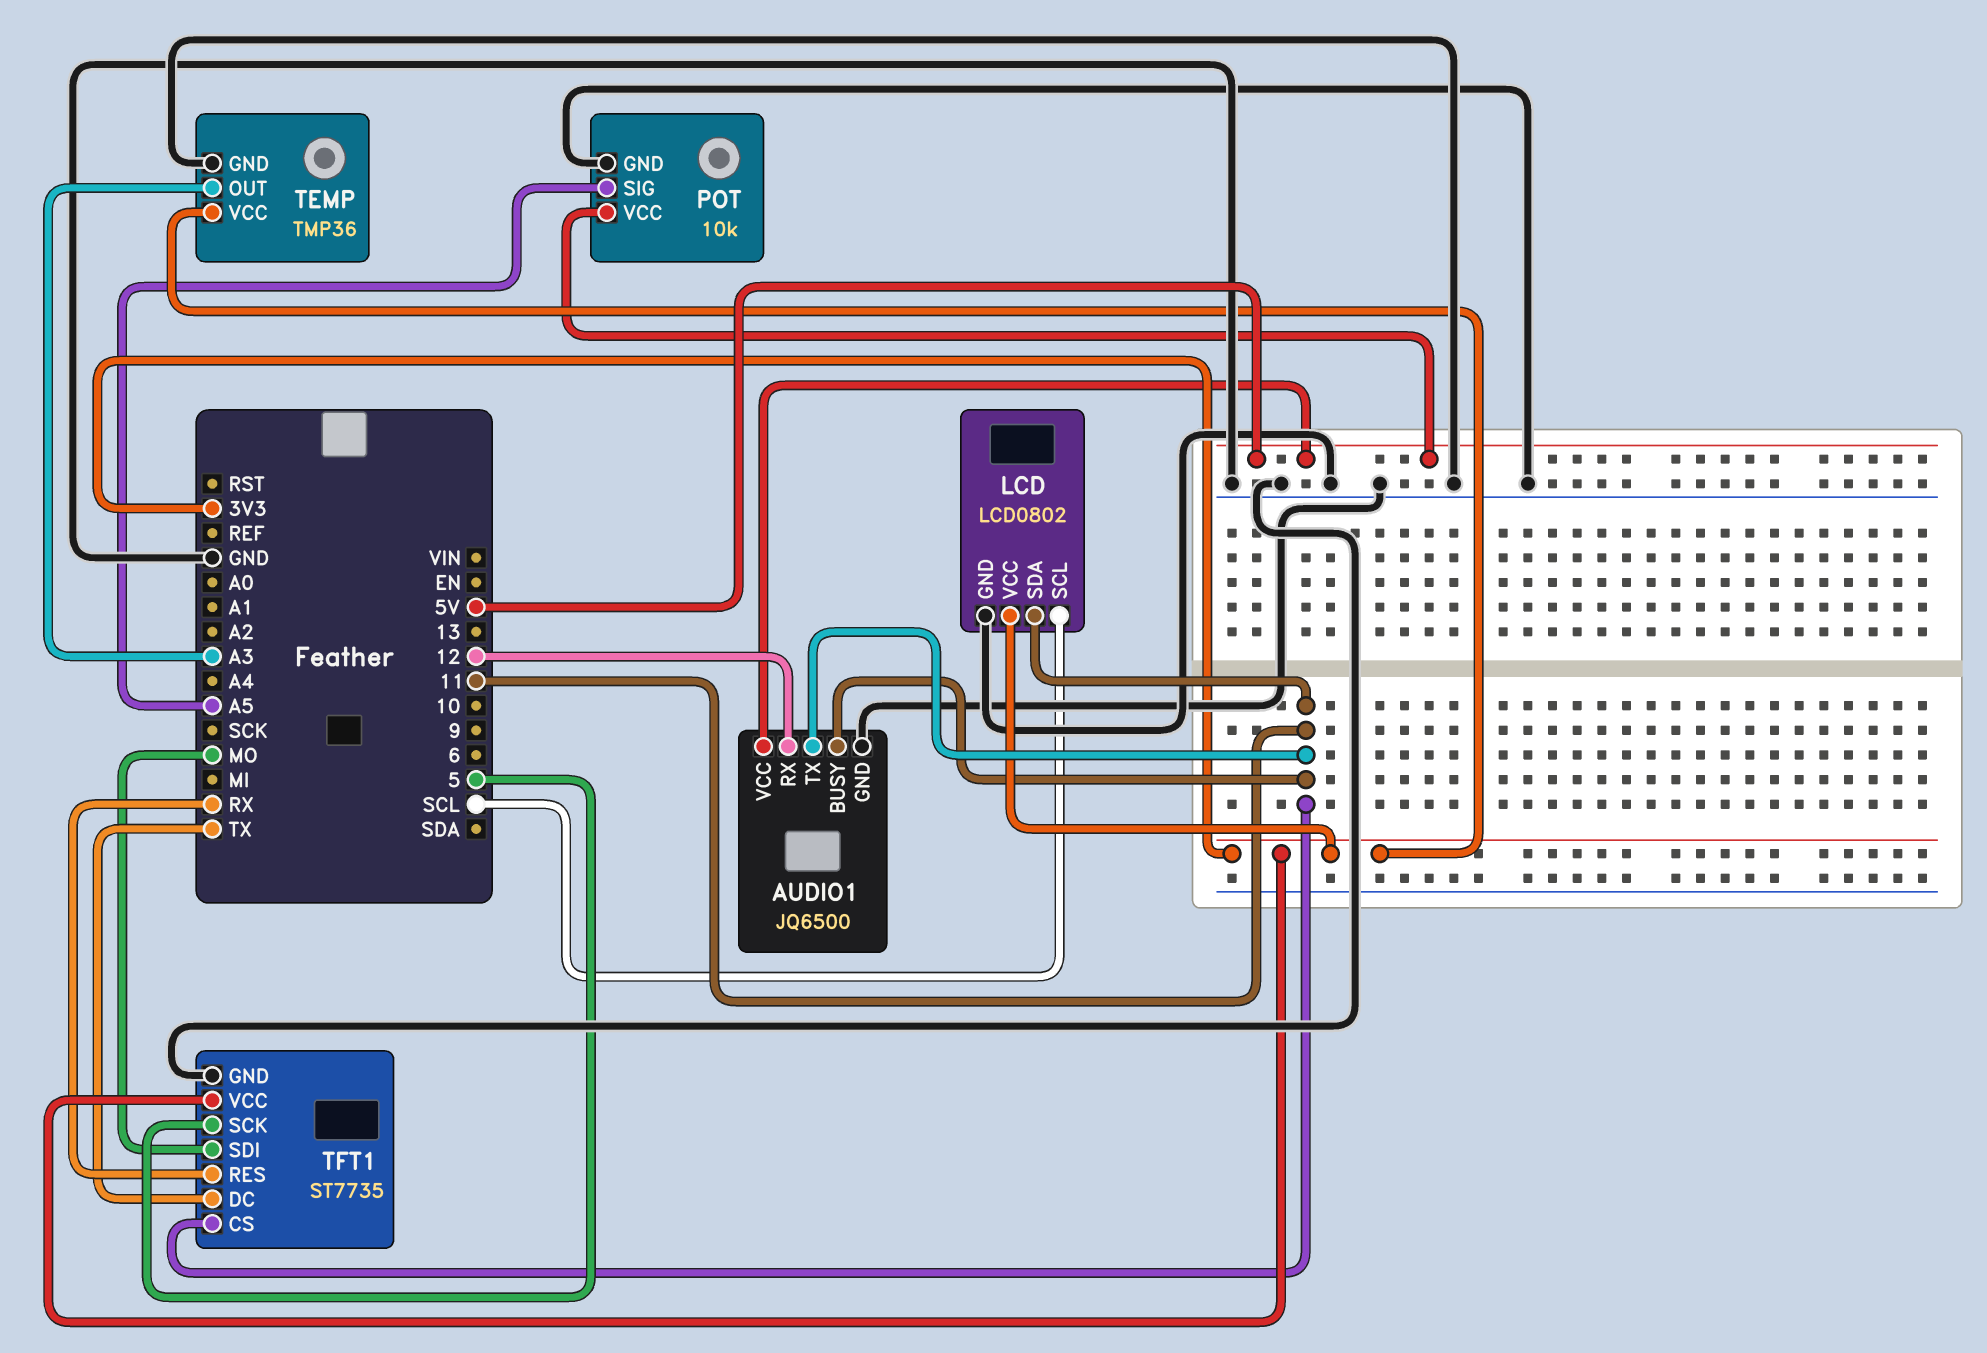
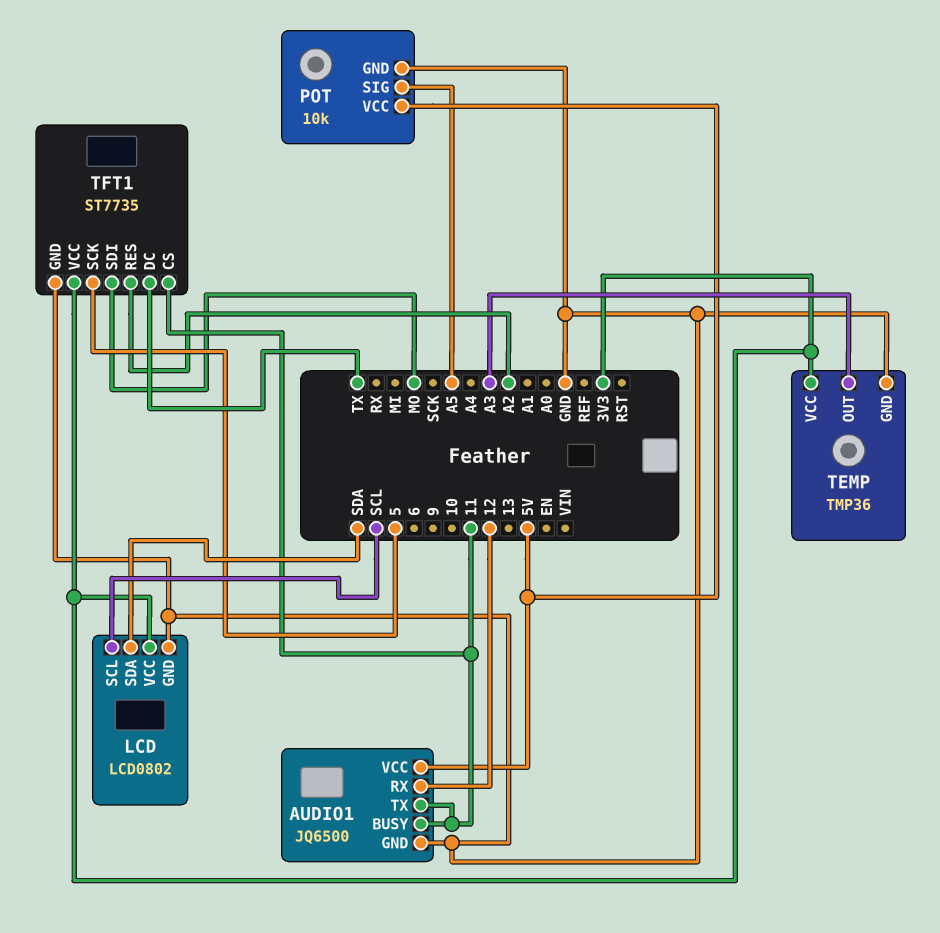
LCD pin SDA: 11 -> SDA
TFT1 pin RES: RX -> A2

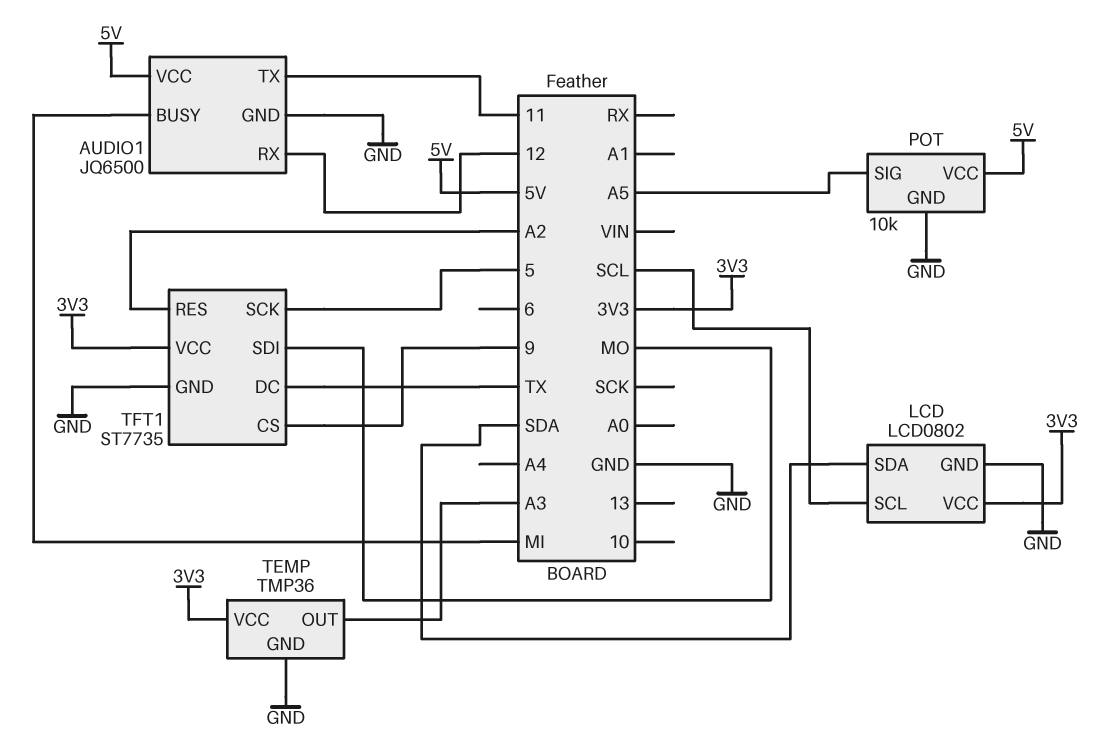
AUDIO1 pin BUSY: 11 -> MI
TFT1 pin CS: 11 -> 9

